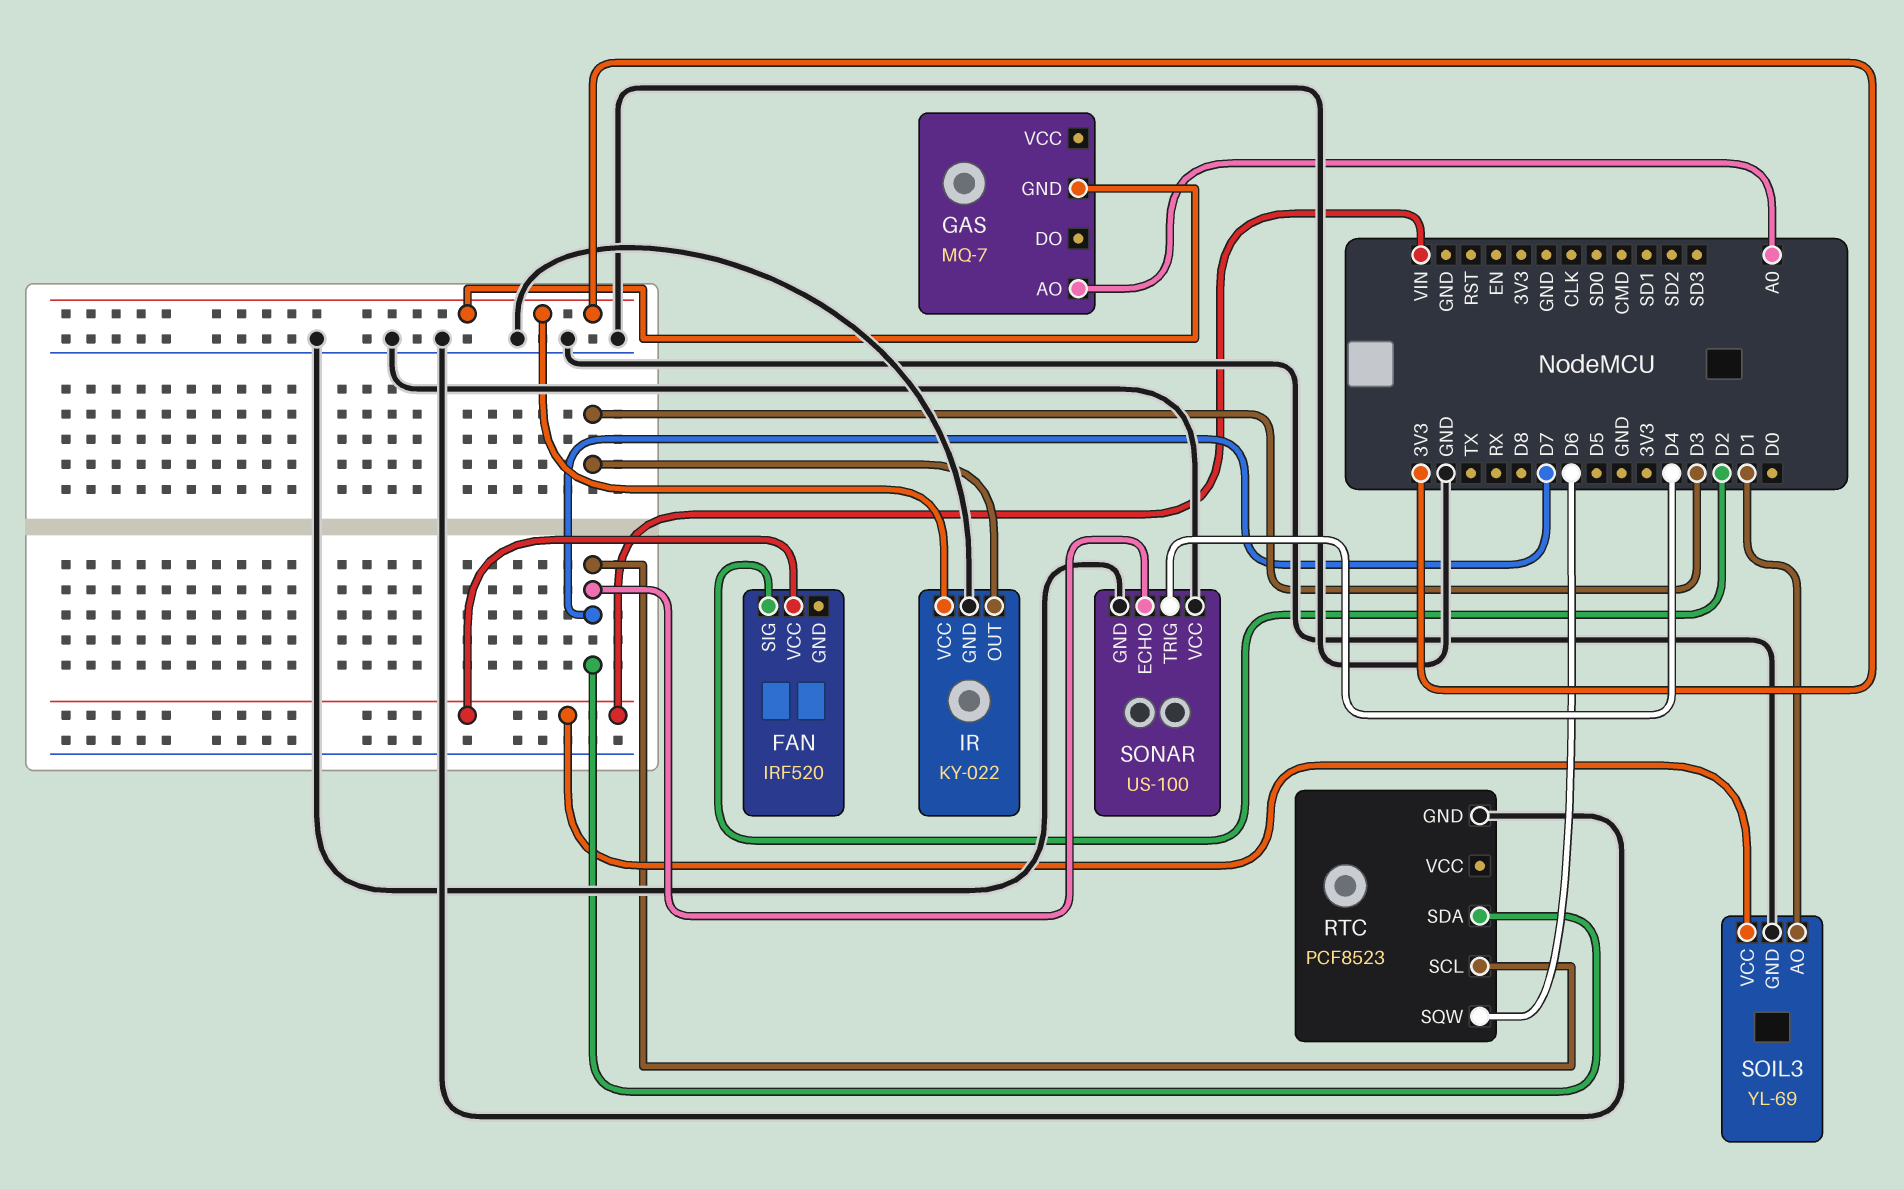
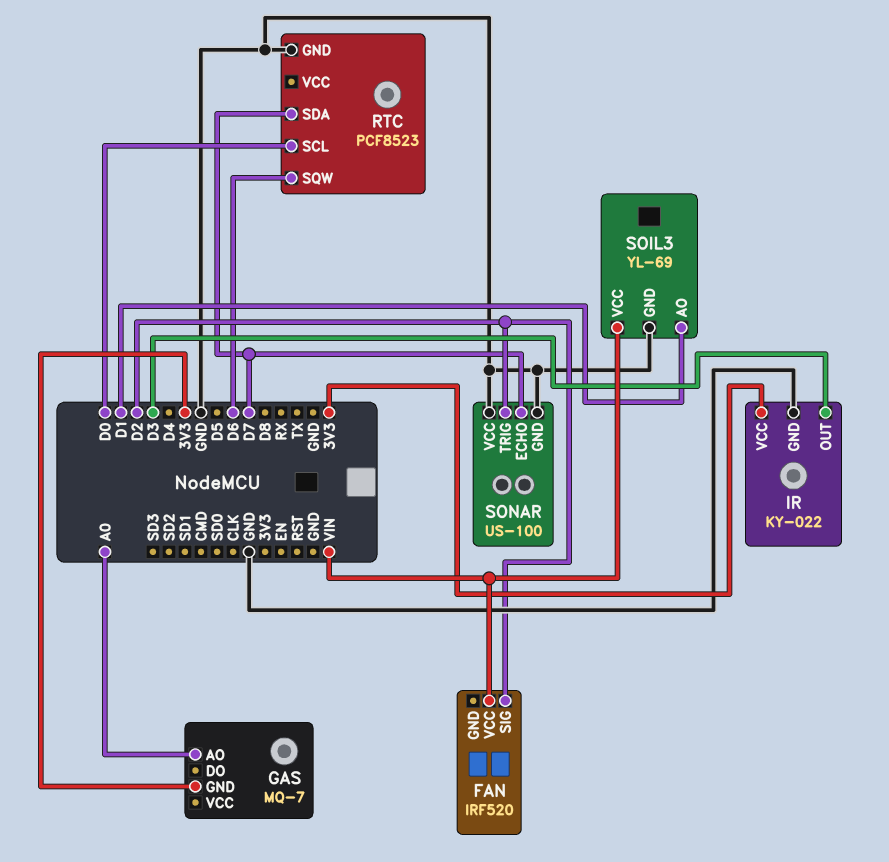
RTC pin SCL: D7 -> D0
SONAR pin TRIG: D4 -> D2

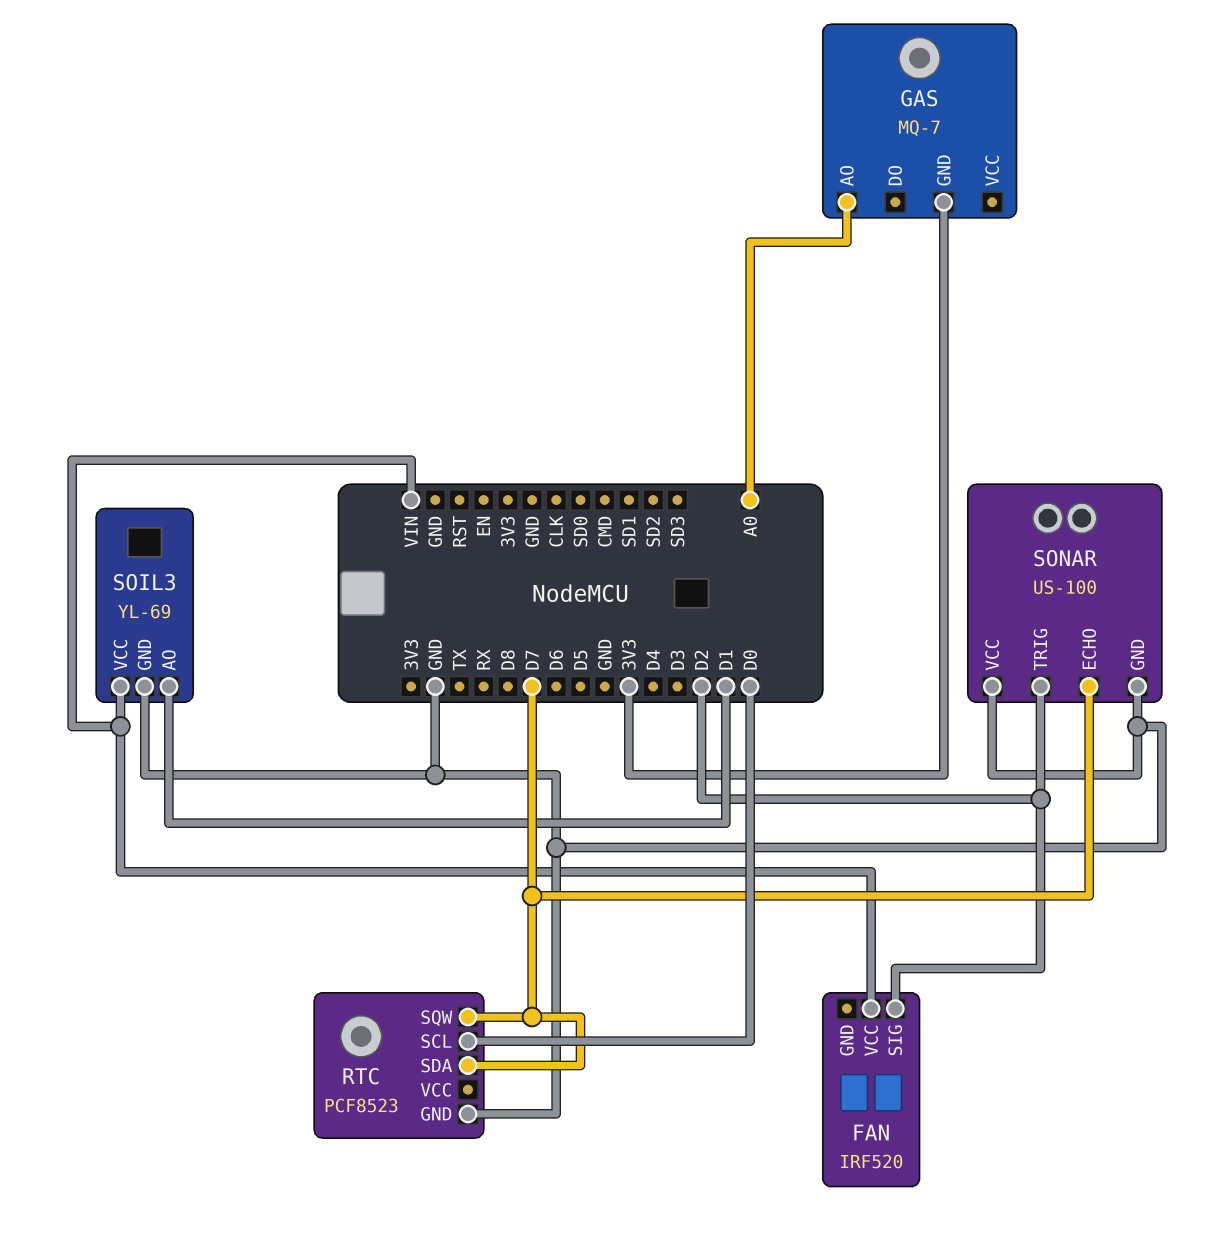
IR: KY-022 -> none
IR pin GND: GND -> none
IR pin OUT: D3 -> none
IR pin VCC: 3V3 -> none
RTC pin SQW: D6 -> D7

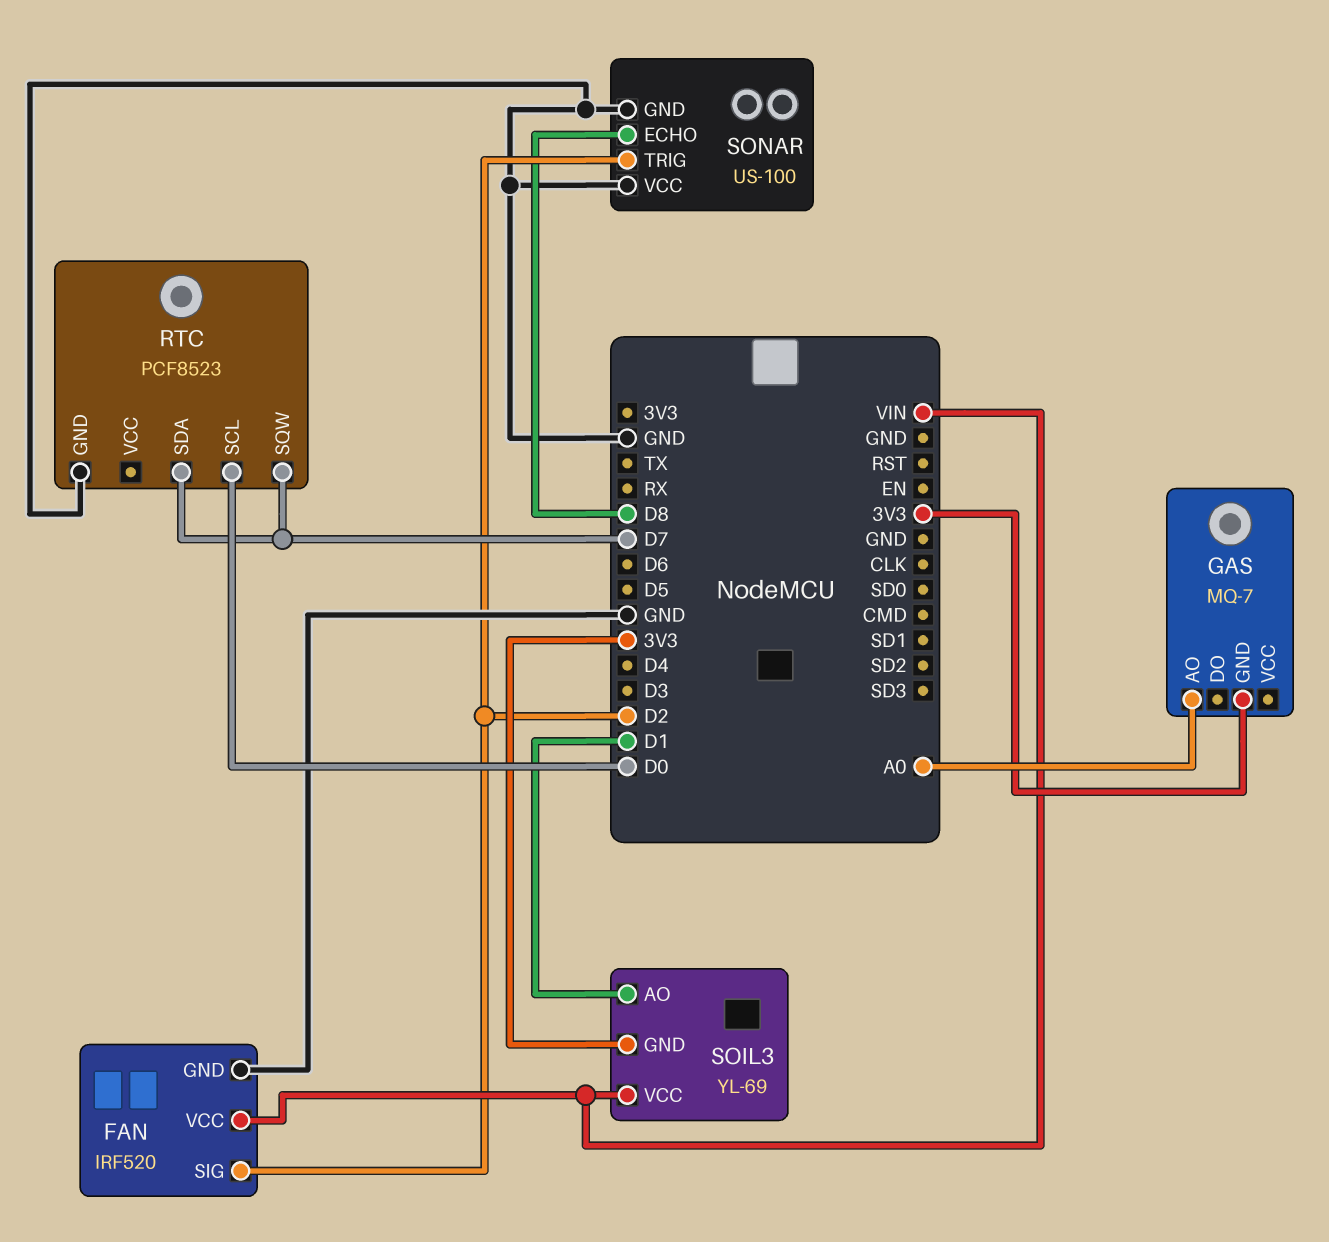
FAN pin GND: none -> GND
SOIL3 pin GND: GND -> 3V3
SONAR pin ECHO: D7 -> D8

